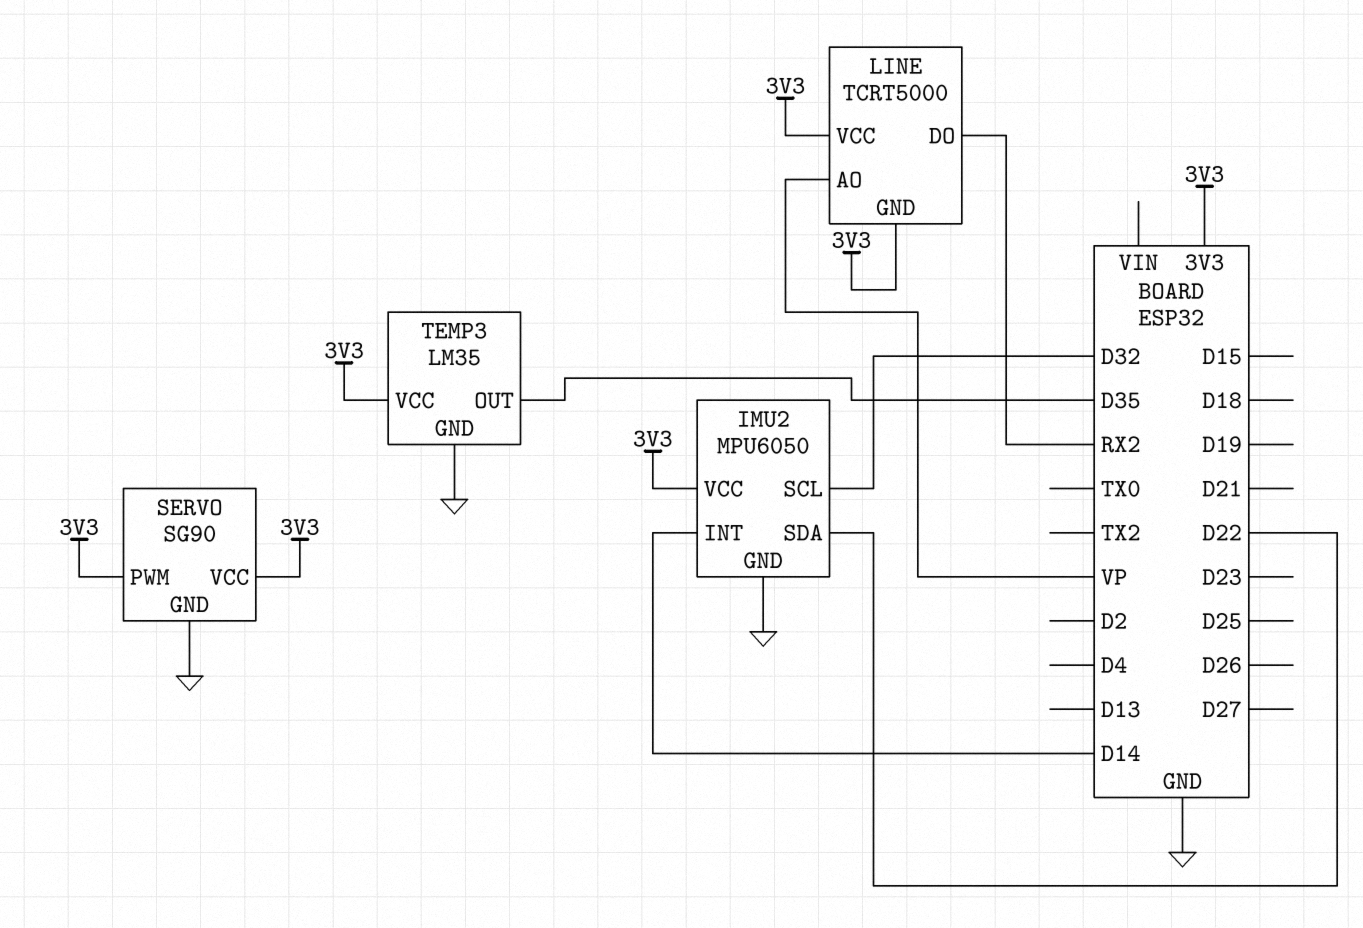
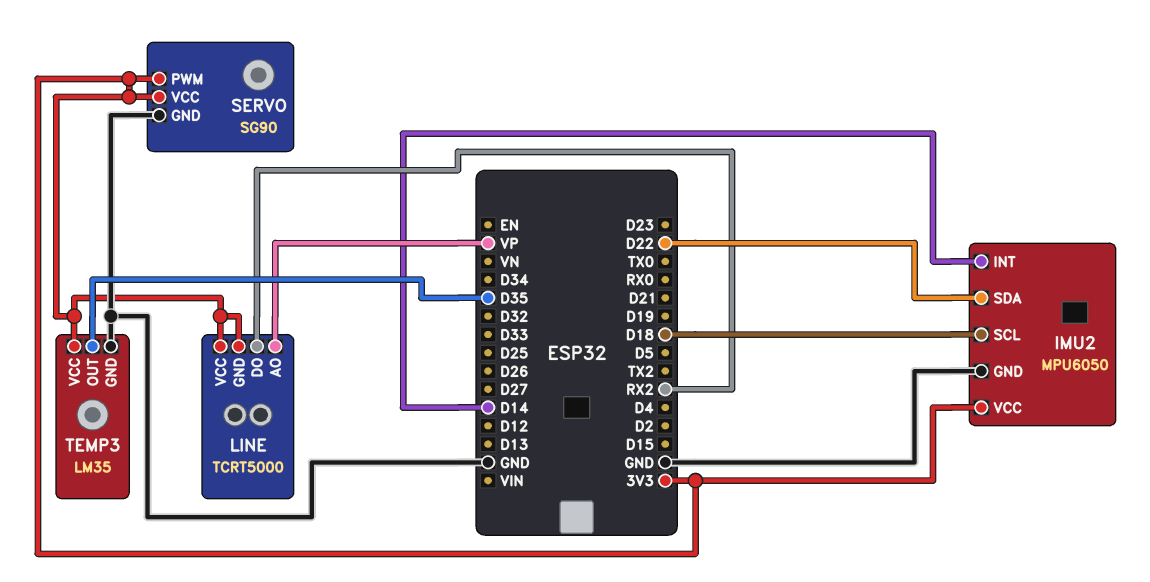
IMU2 pin SCL: D32 -> D18

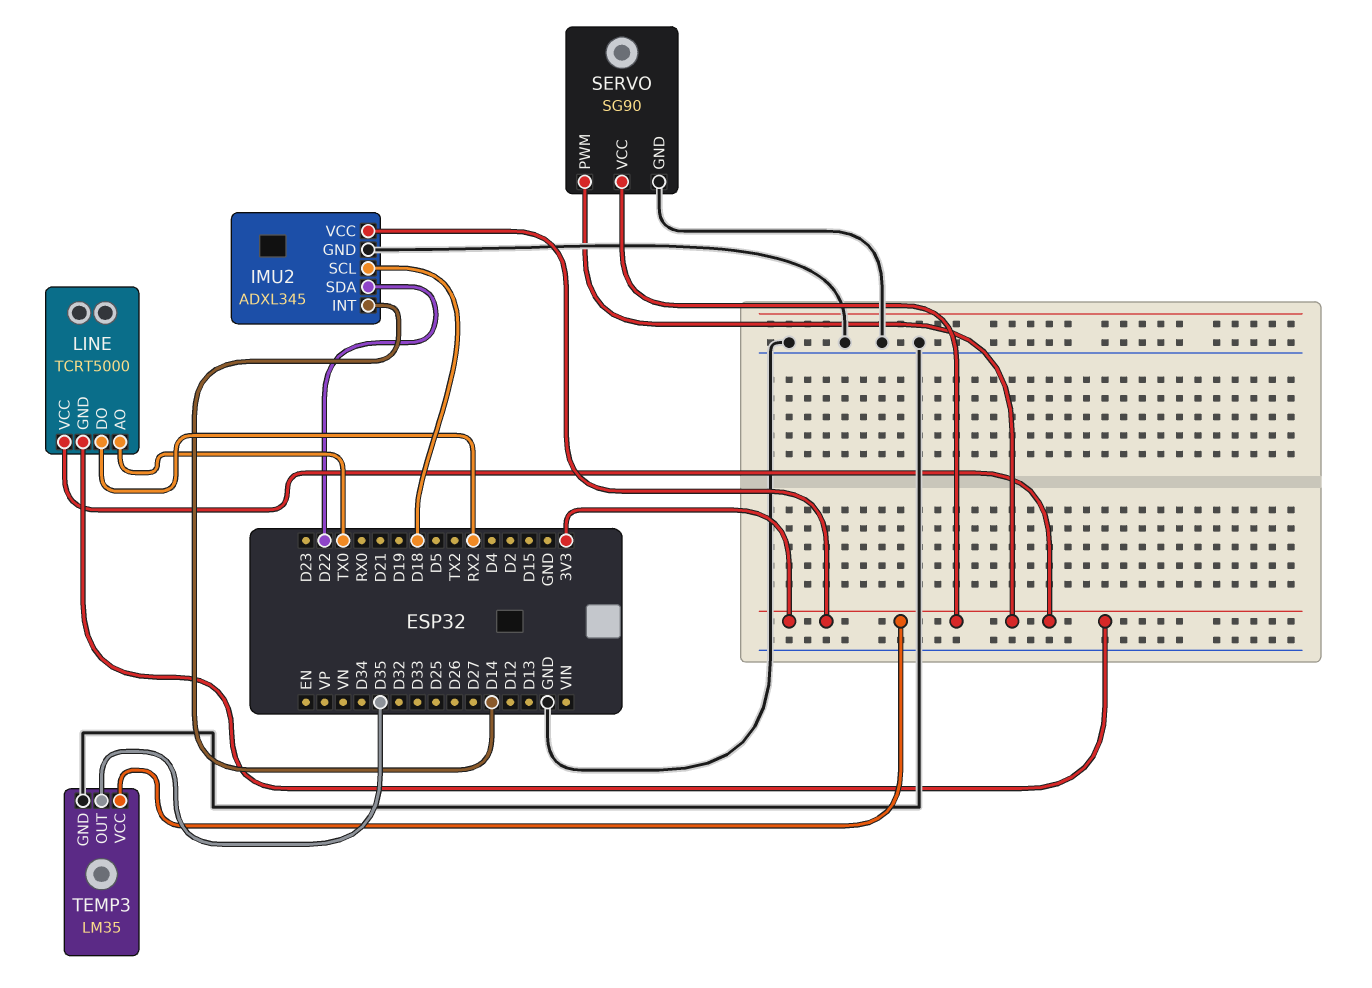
IMU2: MPU6050 -> ADXL345
LINE pin AO: VP -> TX0

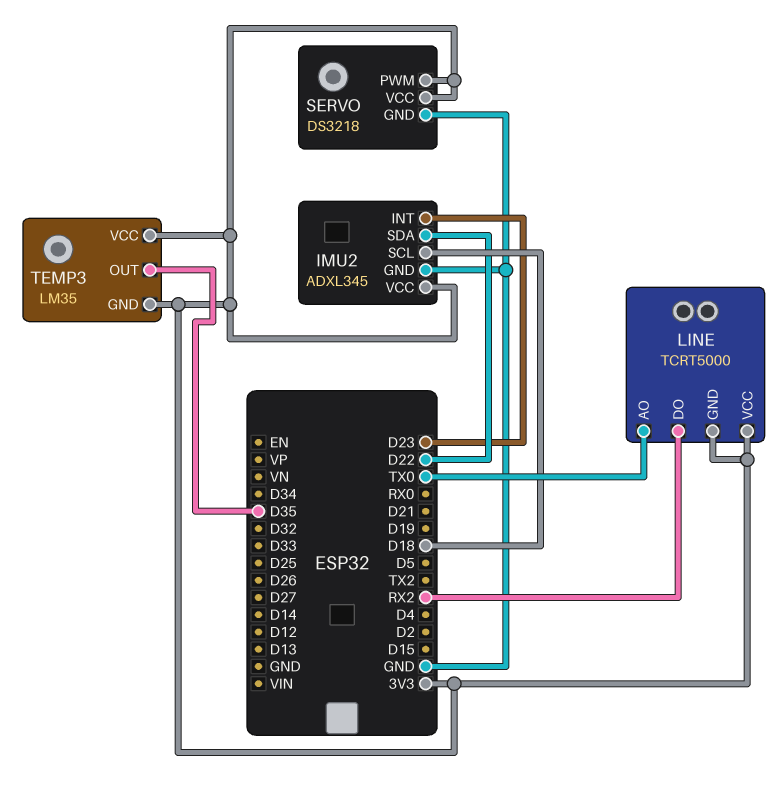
IMU2 pin INT: D14 -> D23
SERVO: SG90 -> DS3218
TEMP3 pin GND: GND -> 3V3

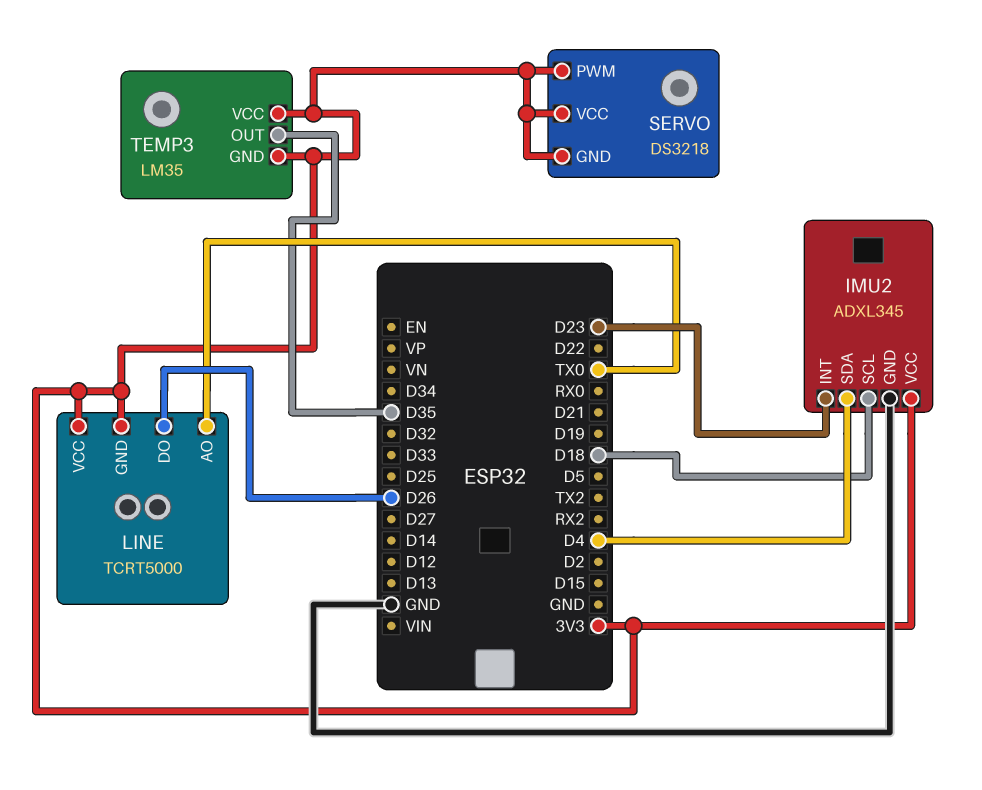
IMU2 pin SDA: D22 -> D4
LINE pin DO: RX2 -> D26
SERVO pin GND: GND -> 3V3

